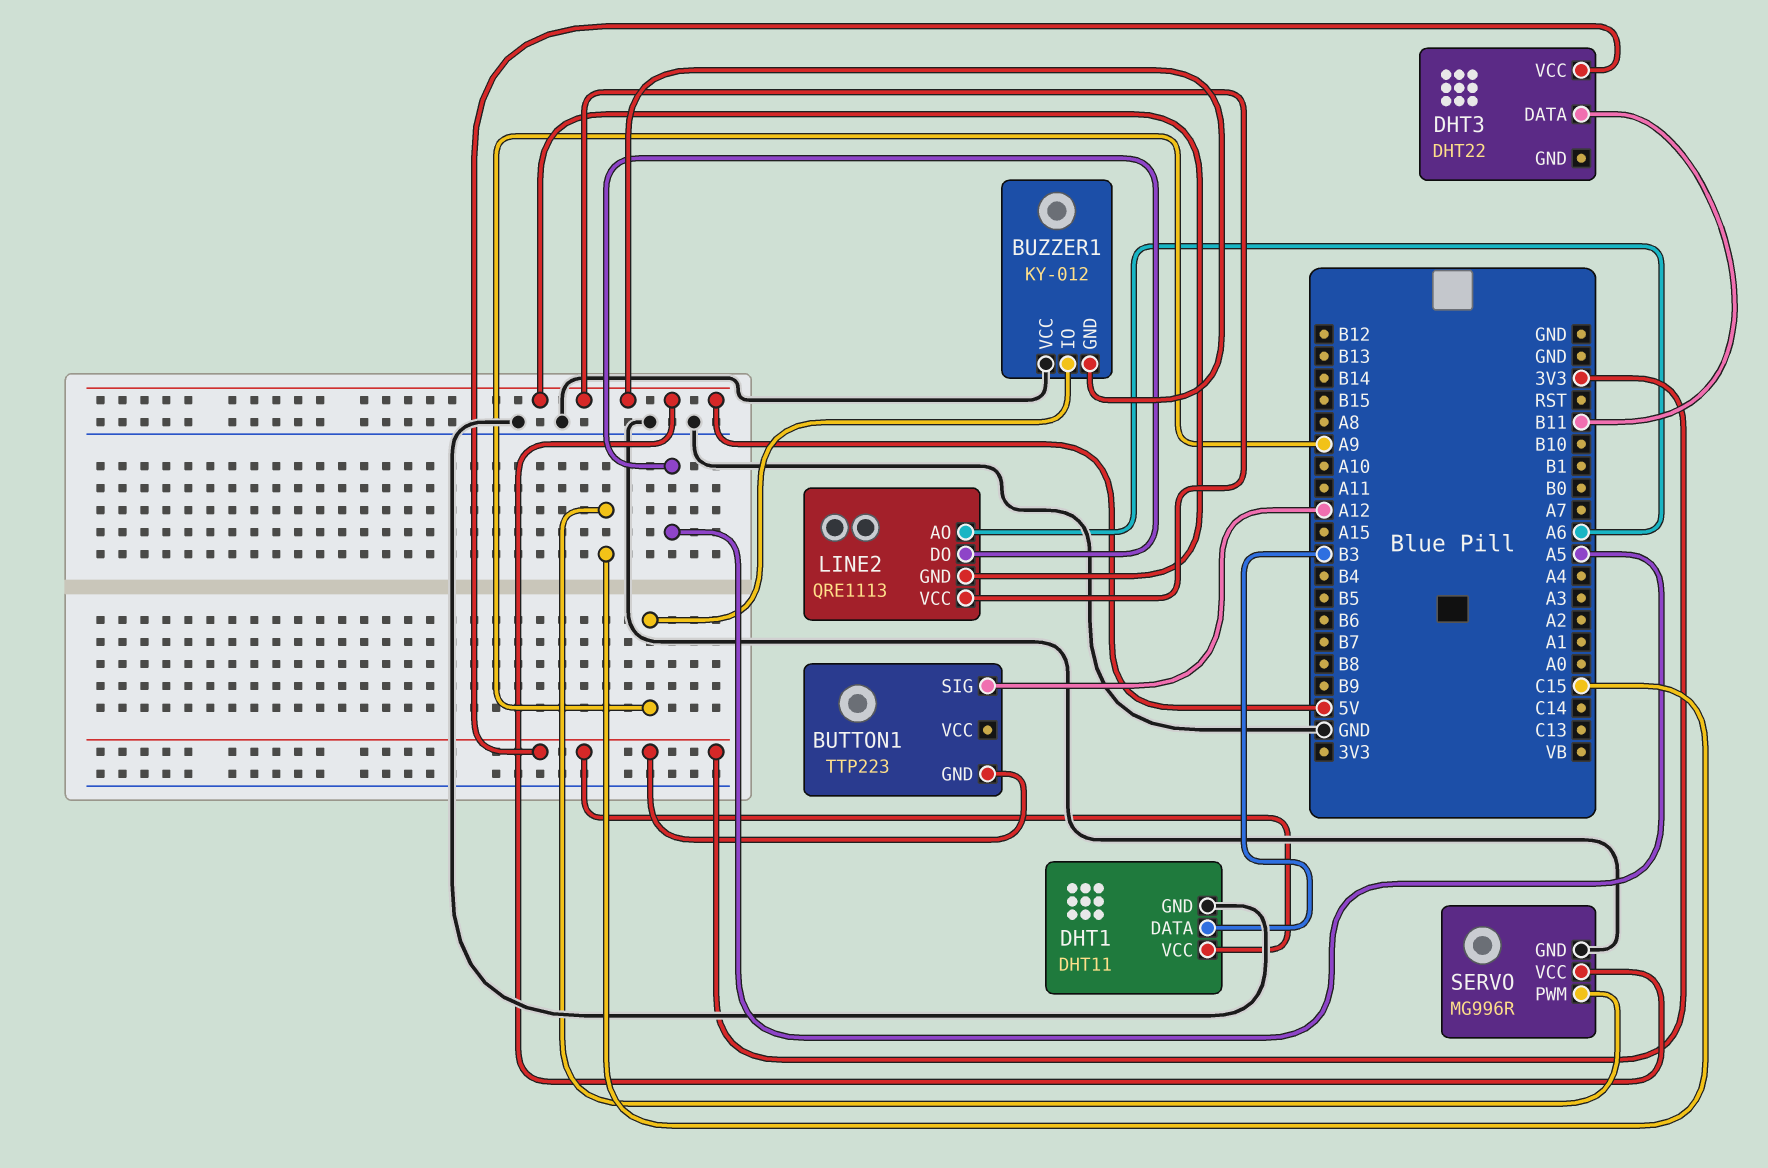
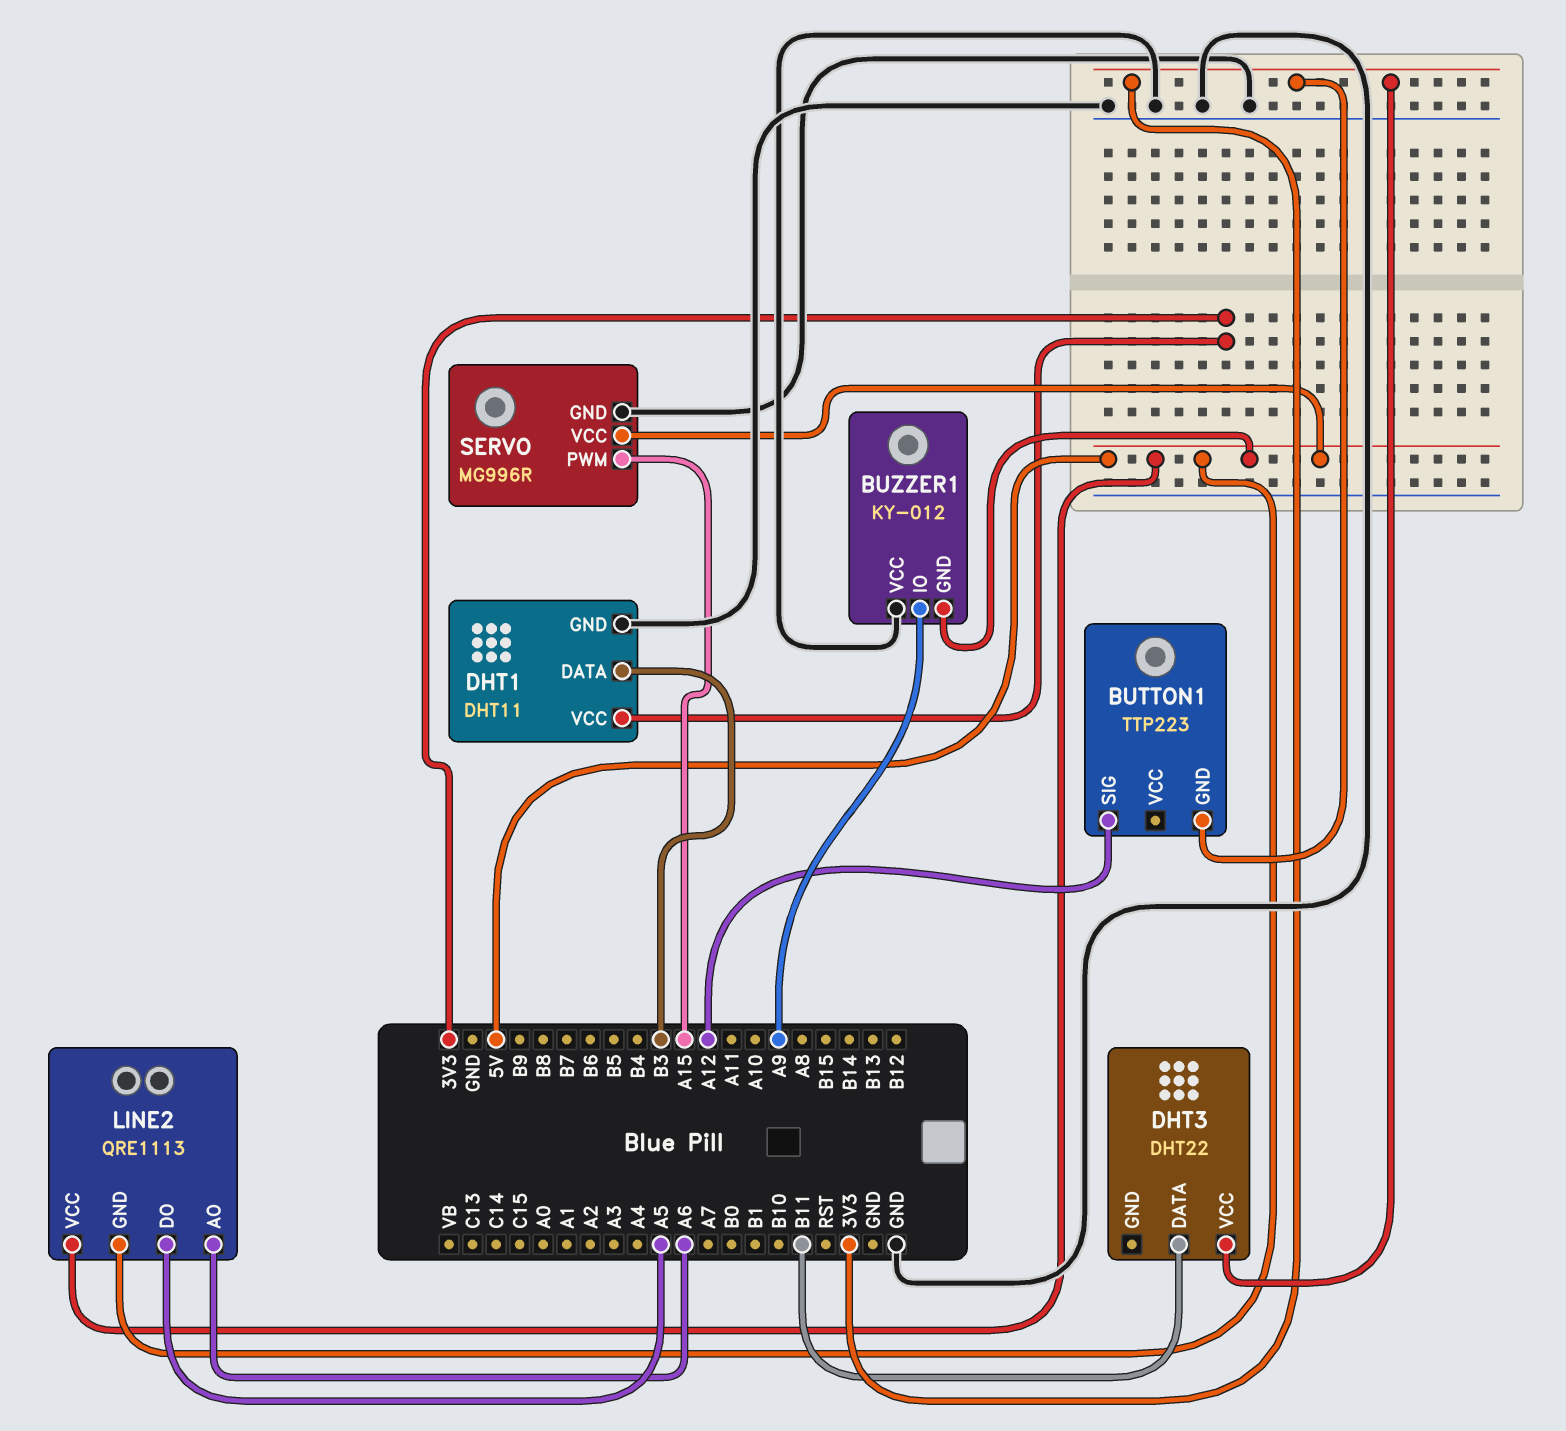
SERVO pin PWM: C15 -> A15

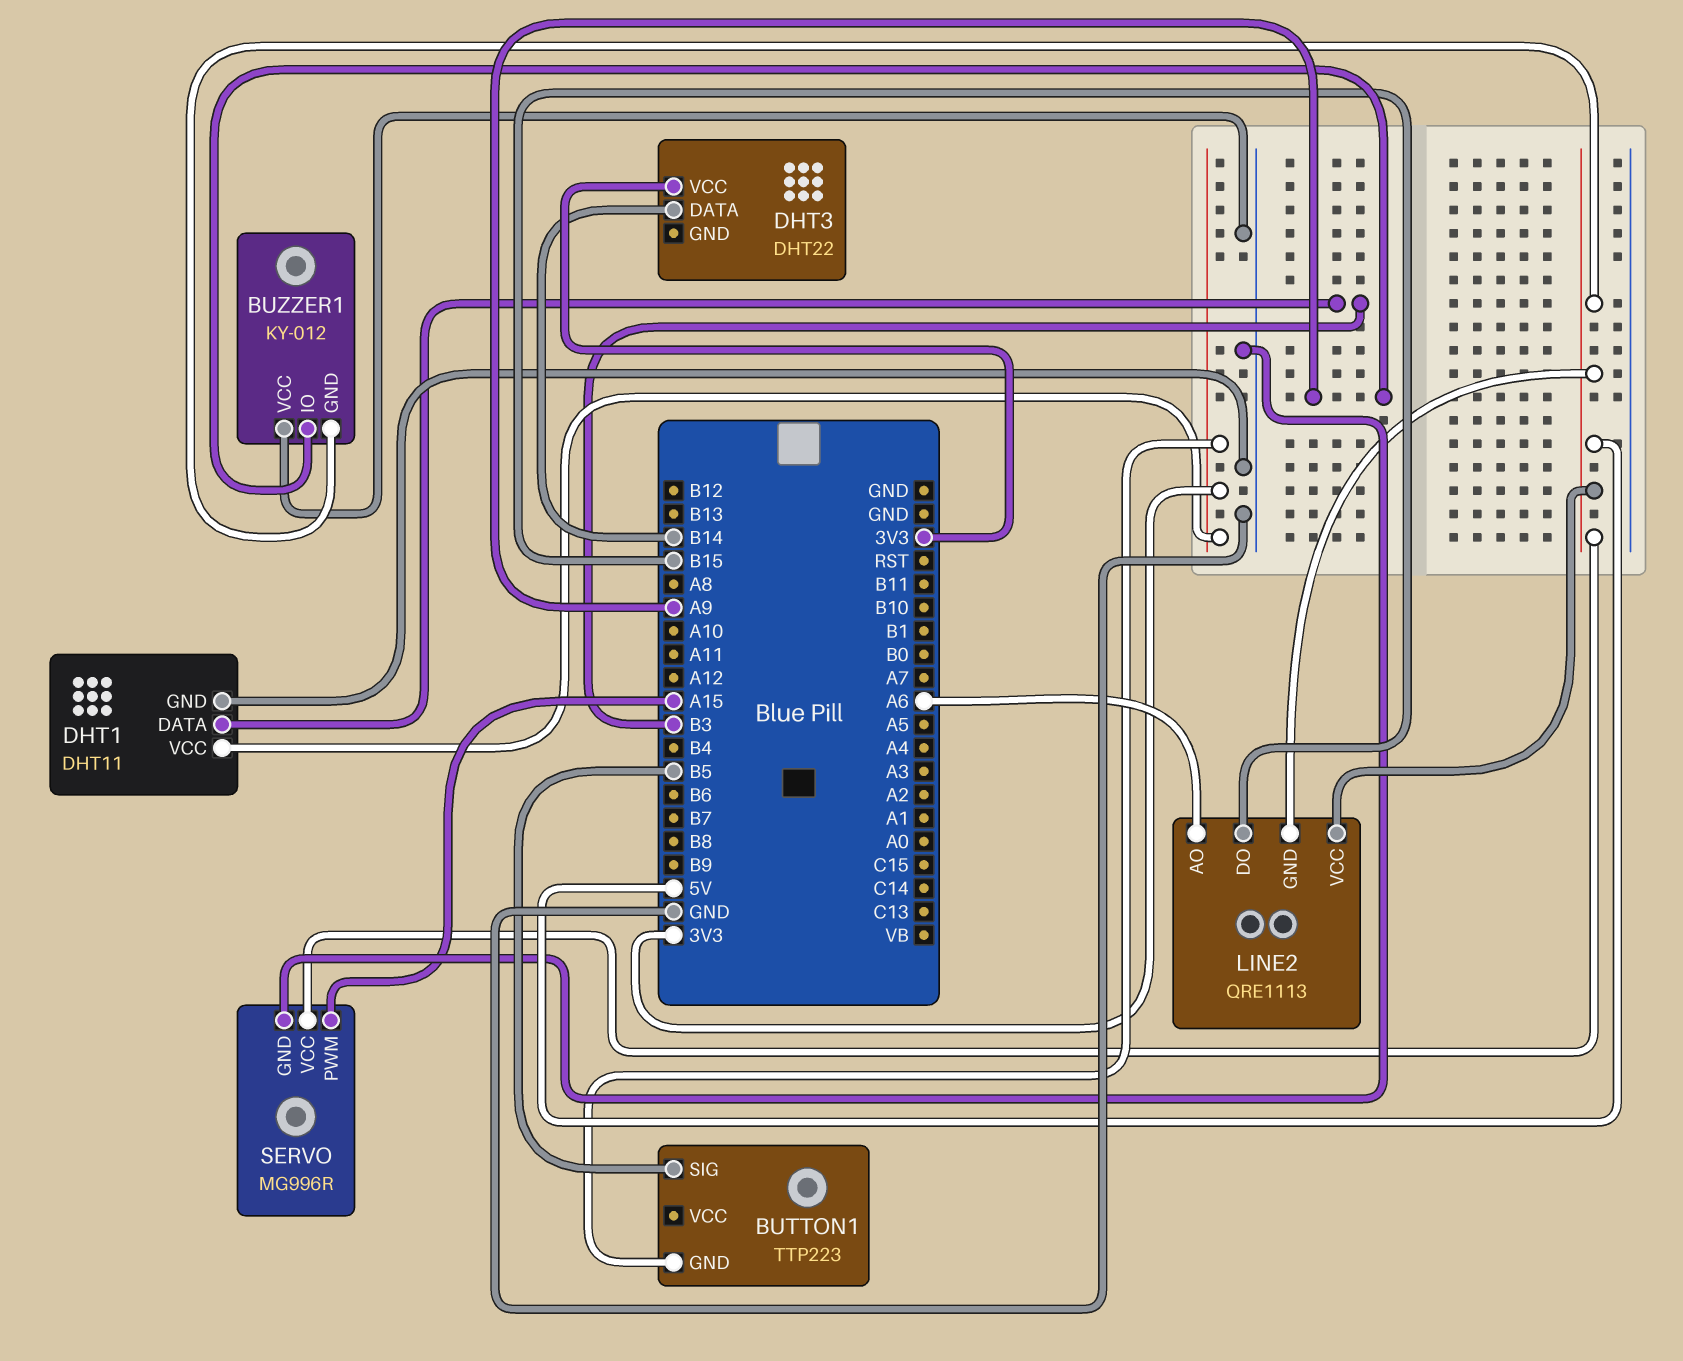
BUTTON1 pin SIG: A12 -> B5
DHT3 pin DATA: B11 -> B14
LINE2 pin DO: A5 -> B15

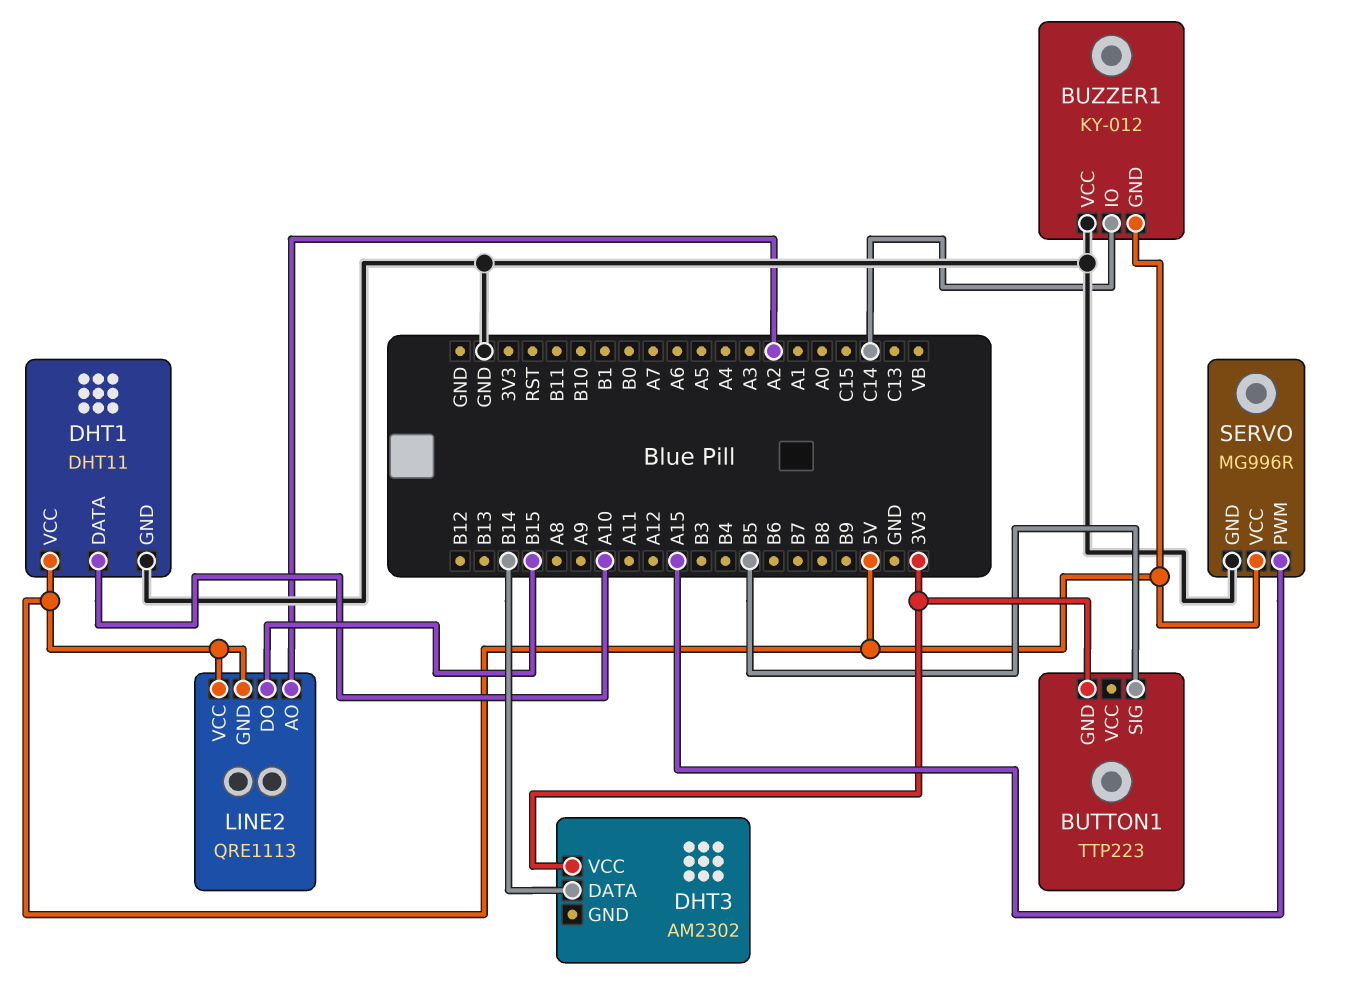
BUZZER1 pin IO: A9 -> C14
DHT1 pin DATA: B3 -> A10
DHT1 pin VCC: 3V3 -> 5V
DHT3: DHT22 -> AM2302
LINE2 pin AO: A6 -> A2

